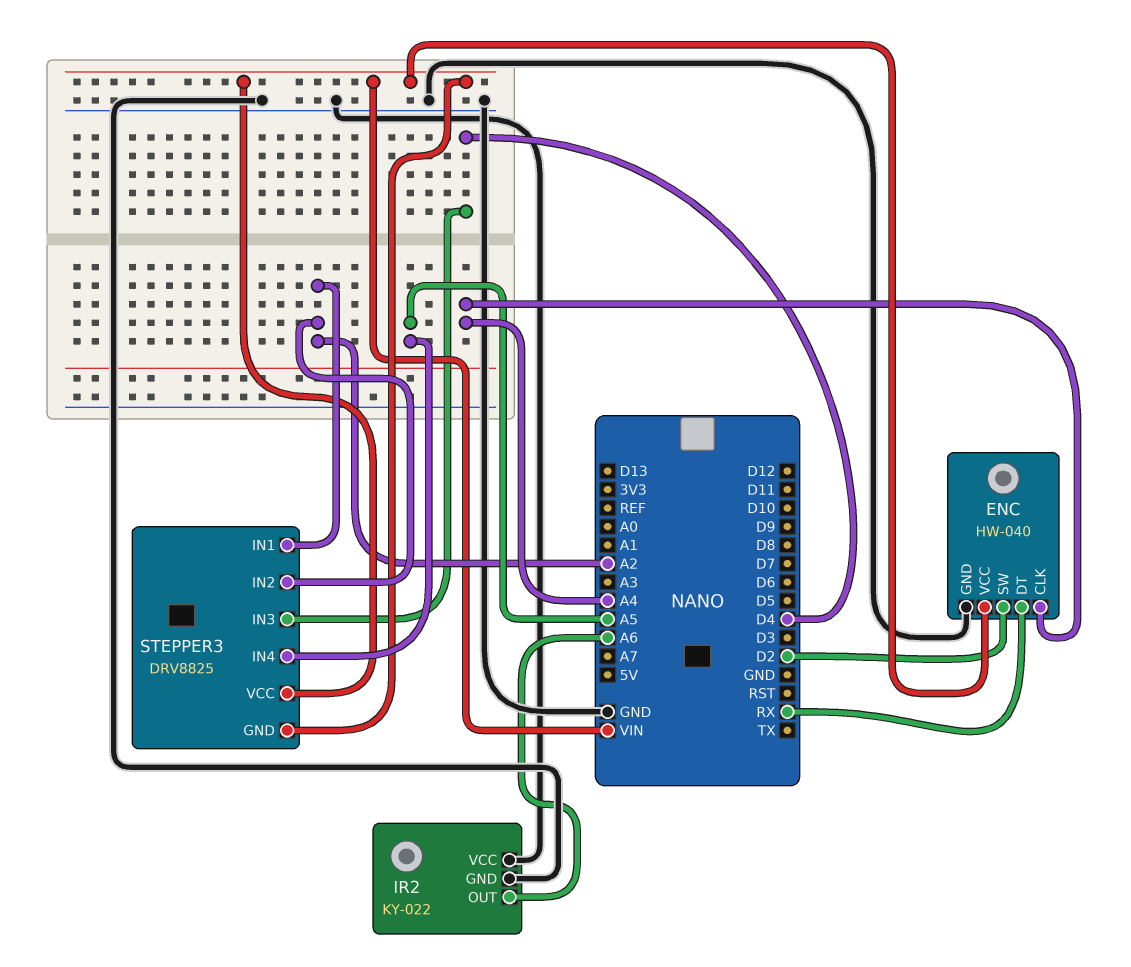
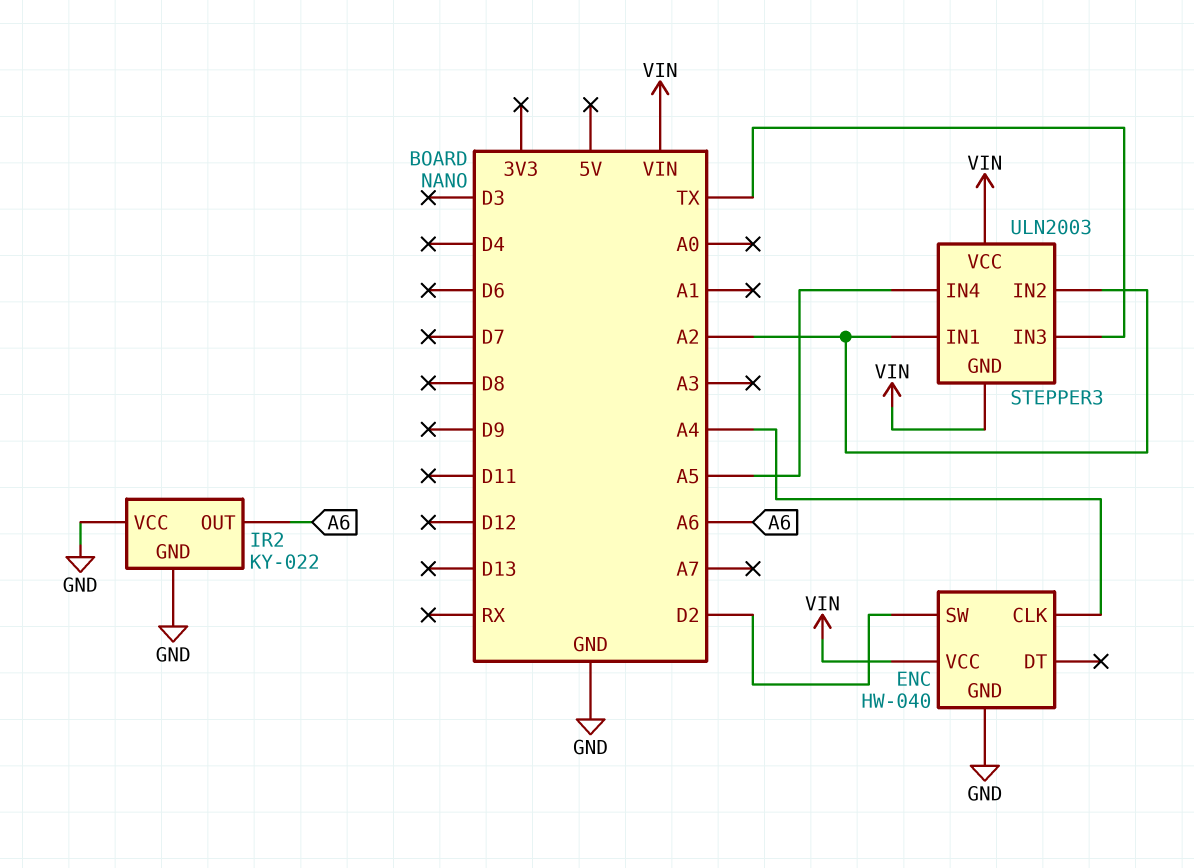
ENC pin DT: RX -> none
STEPPER3: DRV8825 -> ULN2003
STEPPER3 pin IN3: D4 -> TX

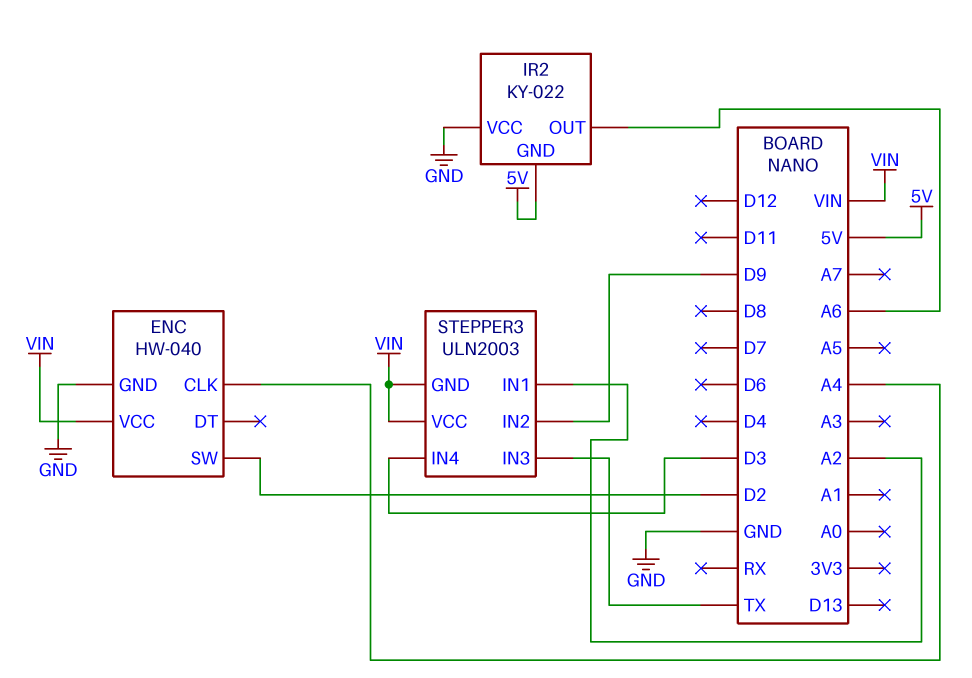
IR2 pin GND: GND -> 5V
STEPPER3 pin IN2: A2 -> D9
STEPPER3 pin IN4: A5 -> D3

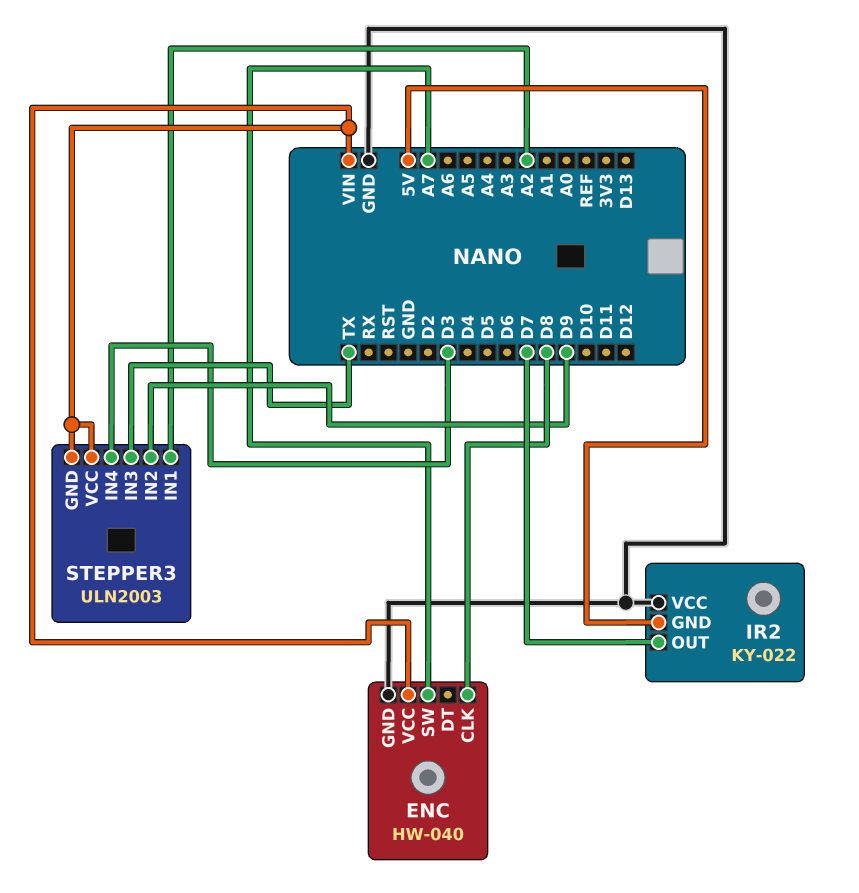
ENC pin CLK: A4 -> D8
ENC pin SW: D2 -> A7
IR2 pin OUT: A6 -> D7

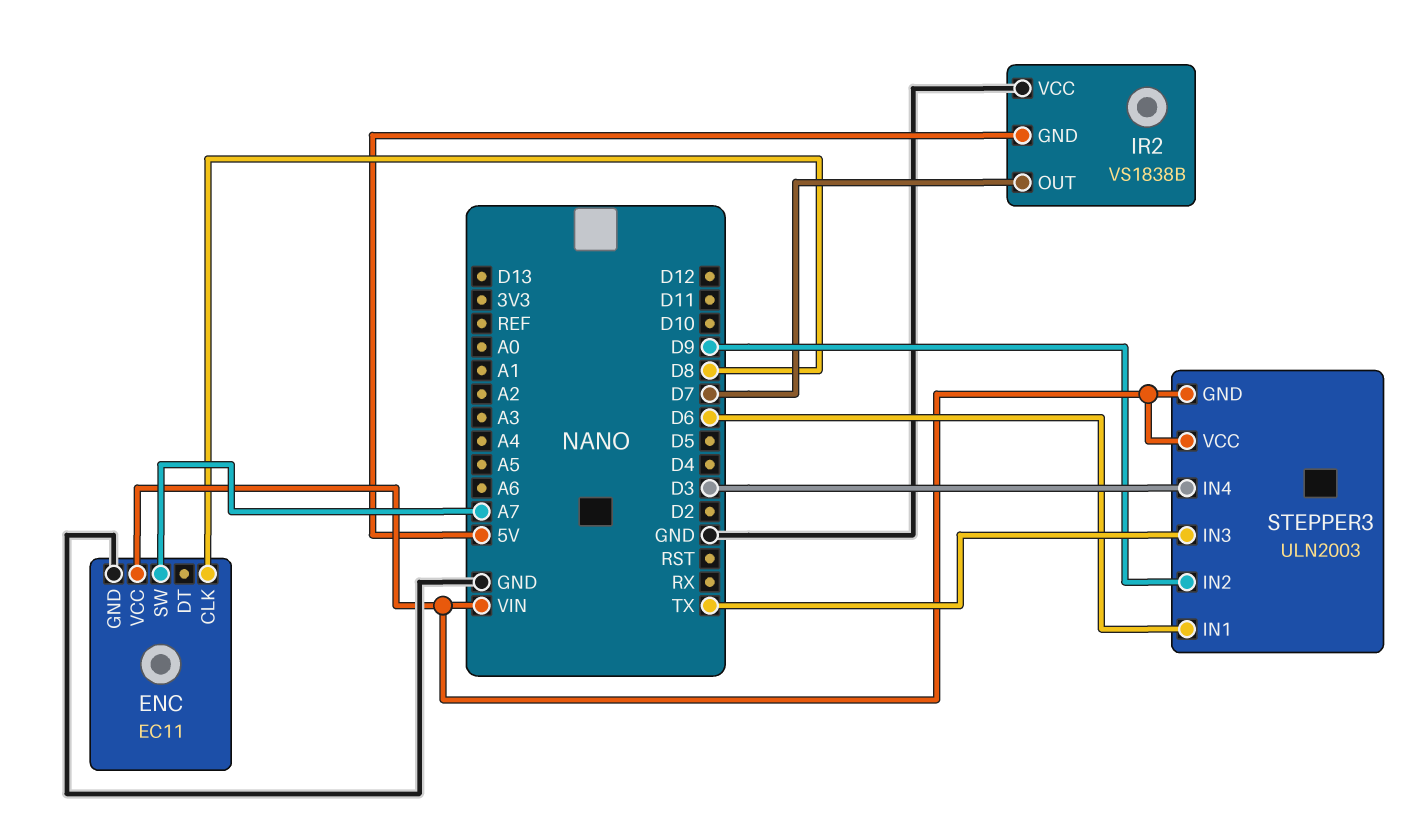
ENC: HW-040 -> EC11
IR2: KY-022 -> VS1838B
STEPPER3 pin IN1: A2 -> D6

